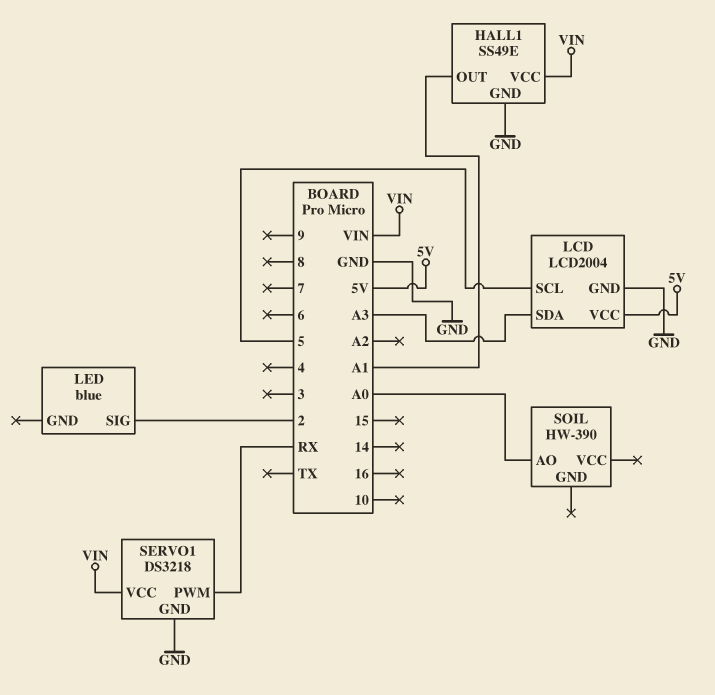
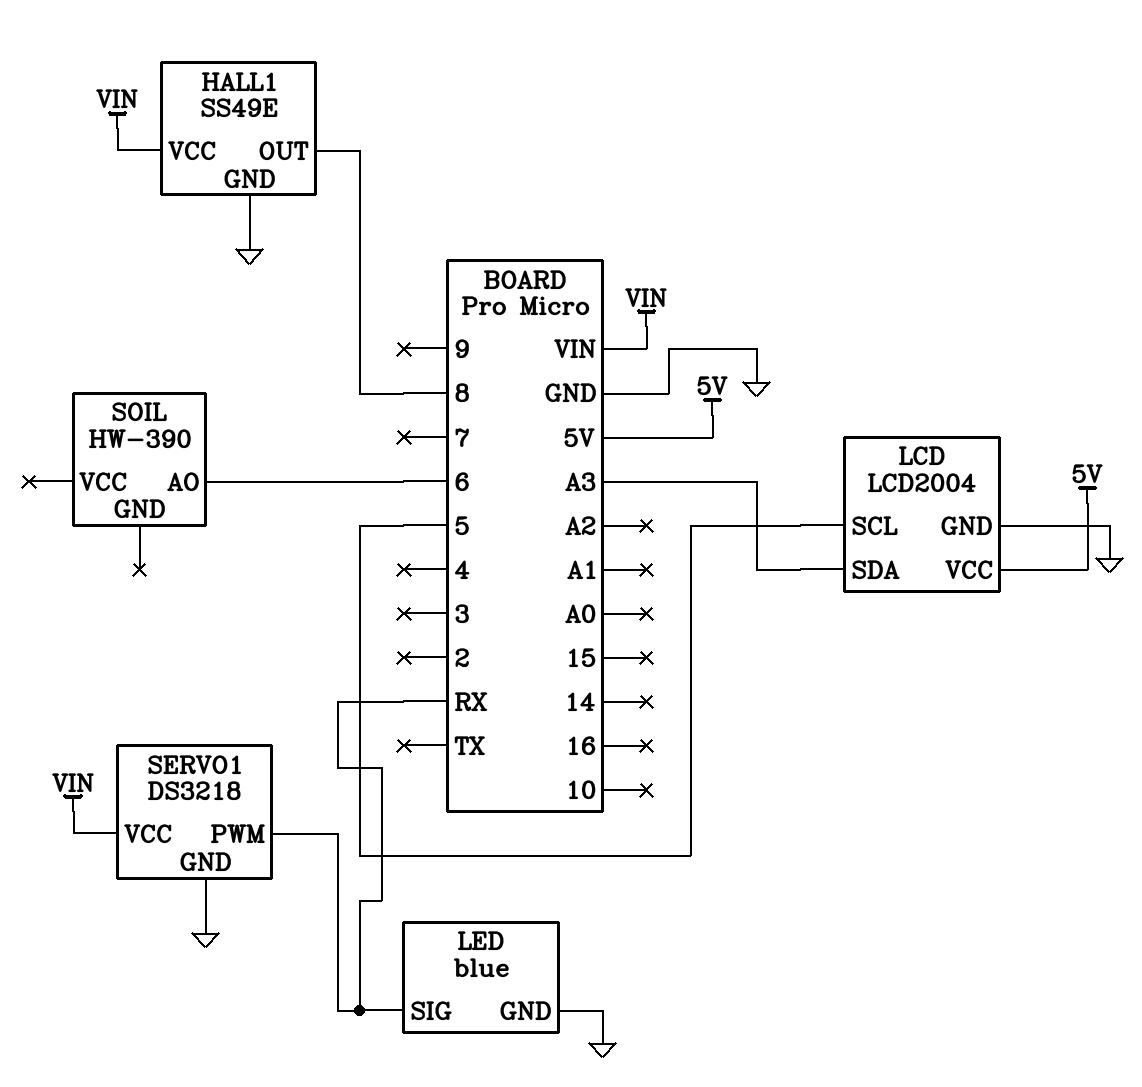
HALL1 pin OUT: A1 -> 8
LED pin GND: none -> GND
LED pin SIG: 2 -> RX
SOIL pin AO: A0 -> 6

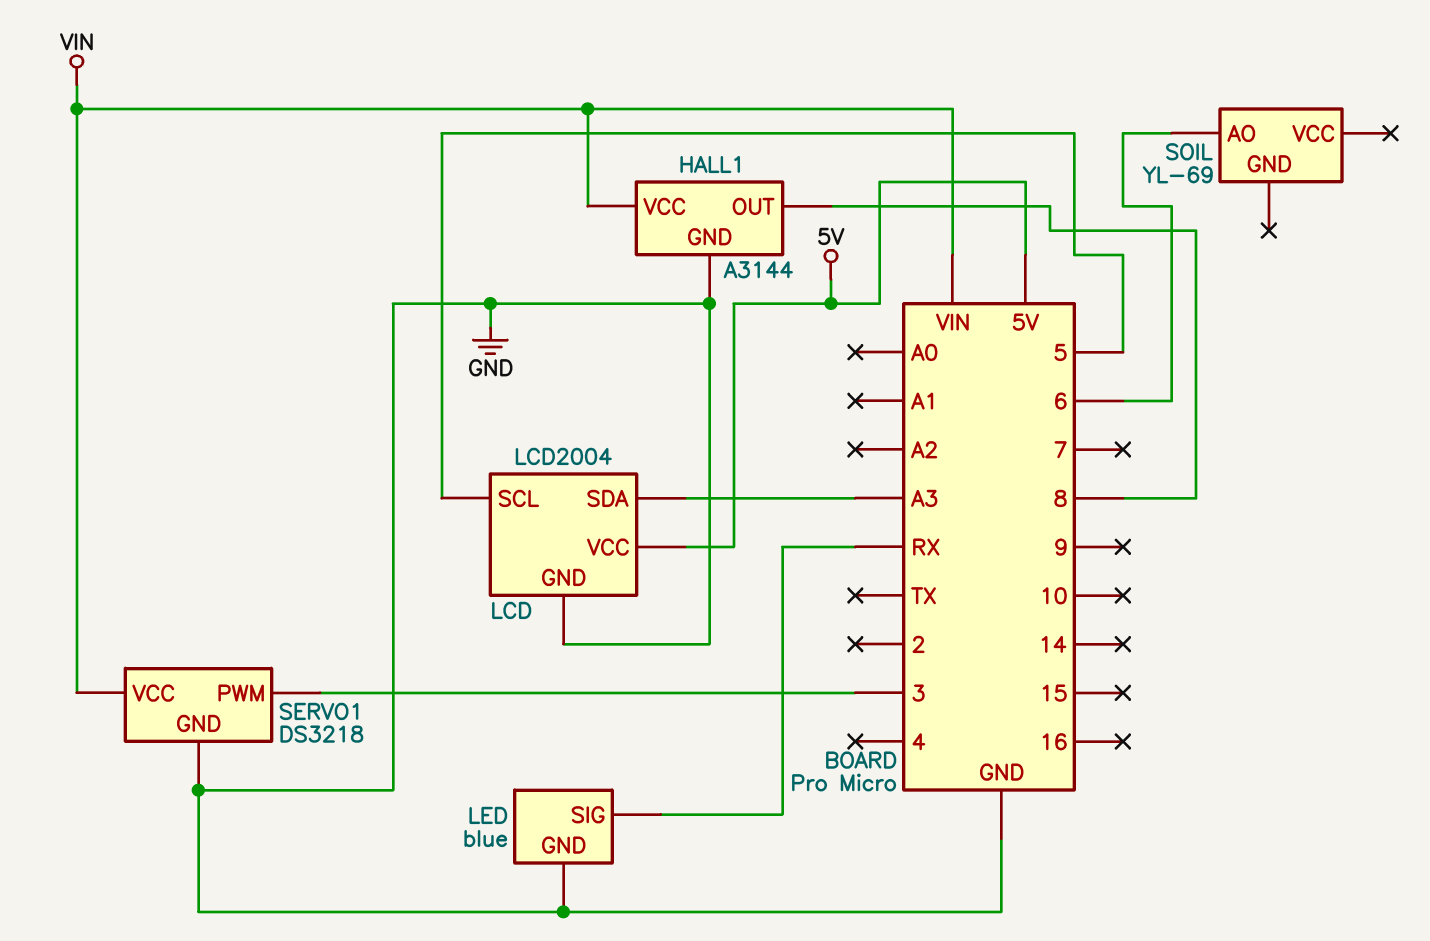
HALL1: SS49E -> A3144
SERVO1 pin PWM: RX -> 3
SOIL: HW-390 -> YL-69

